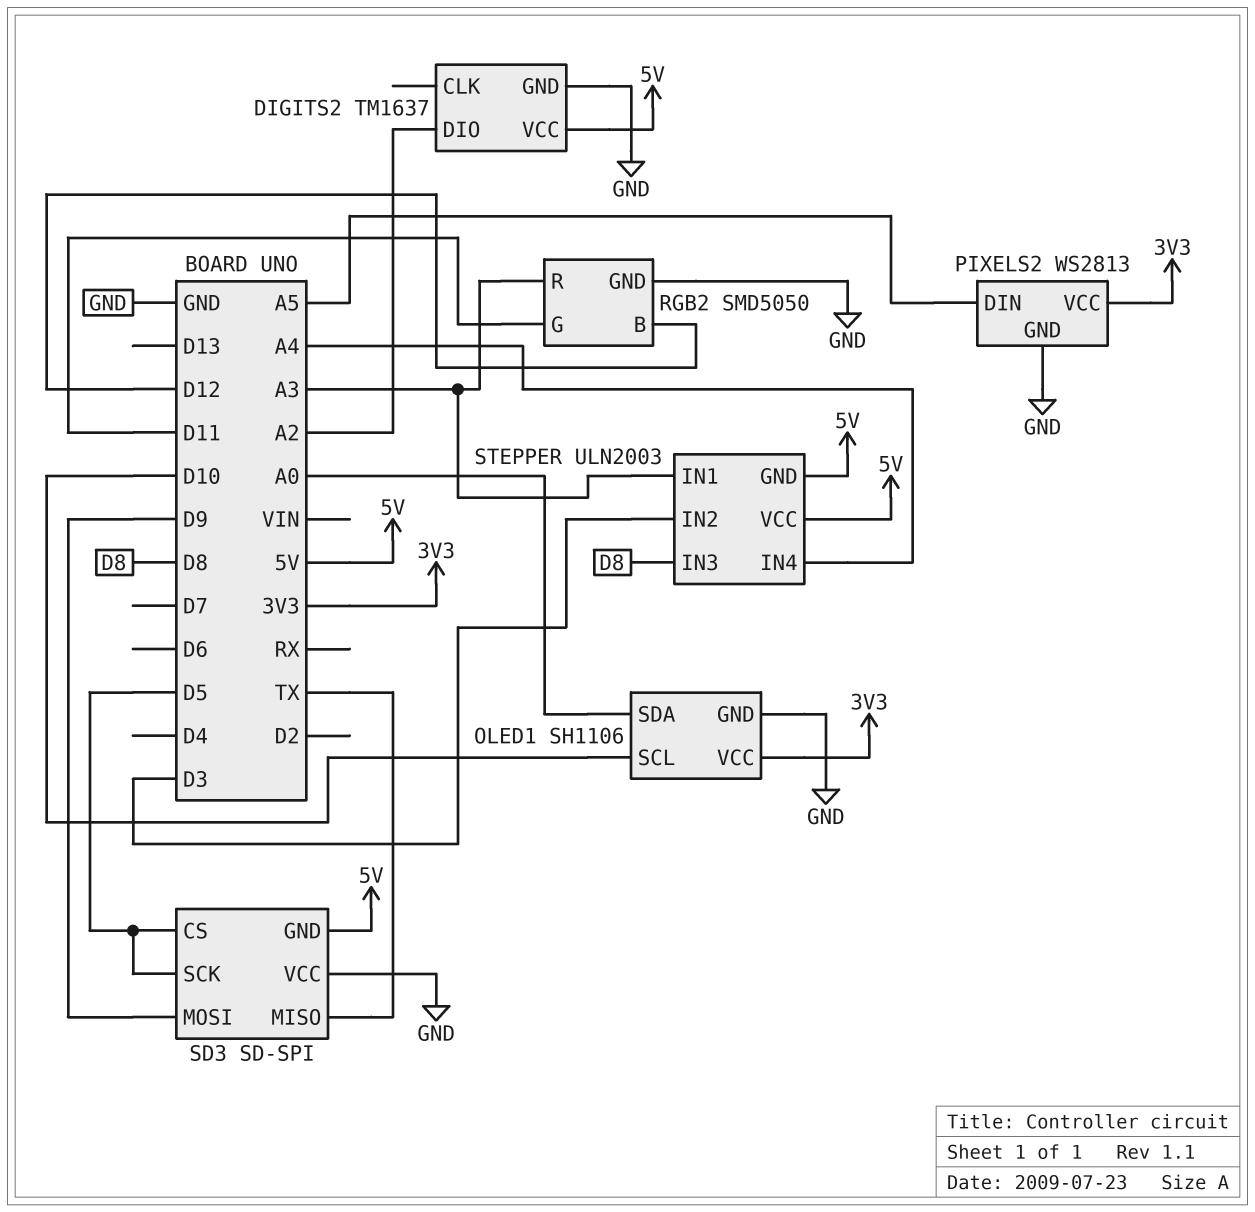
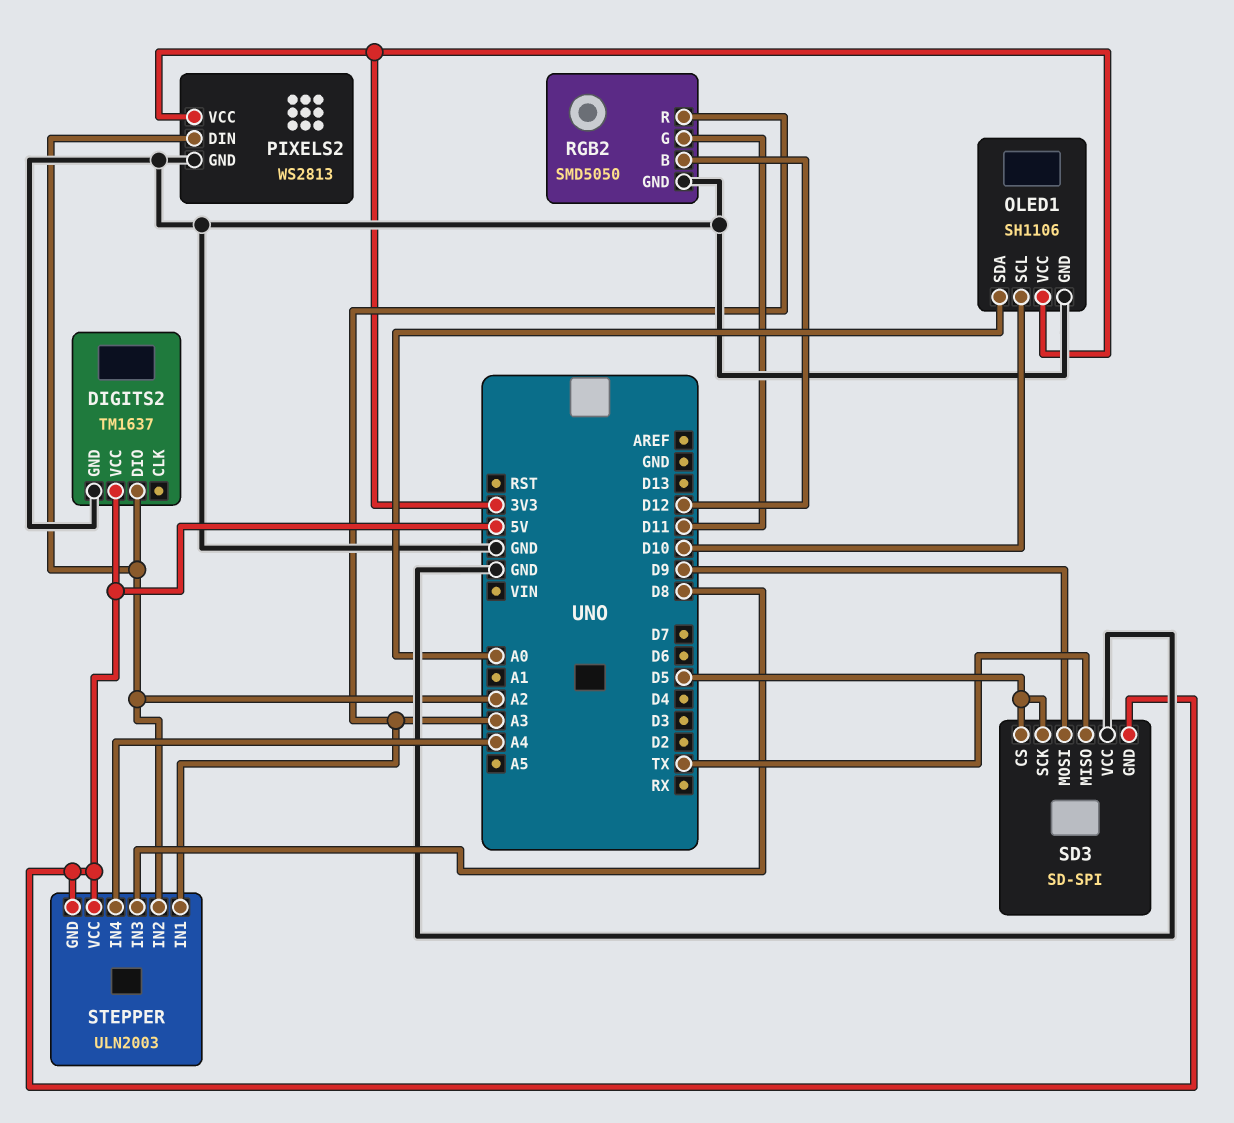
PIXELS2 pin DIN: A5 -> A2
STEPPER pin IN2: D3 -> A2

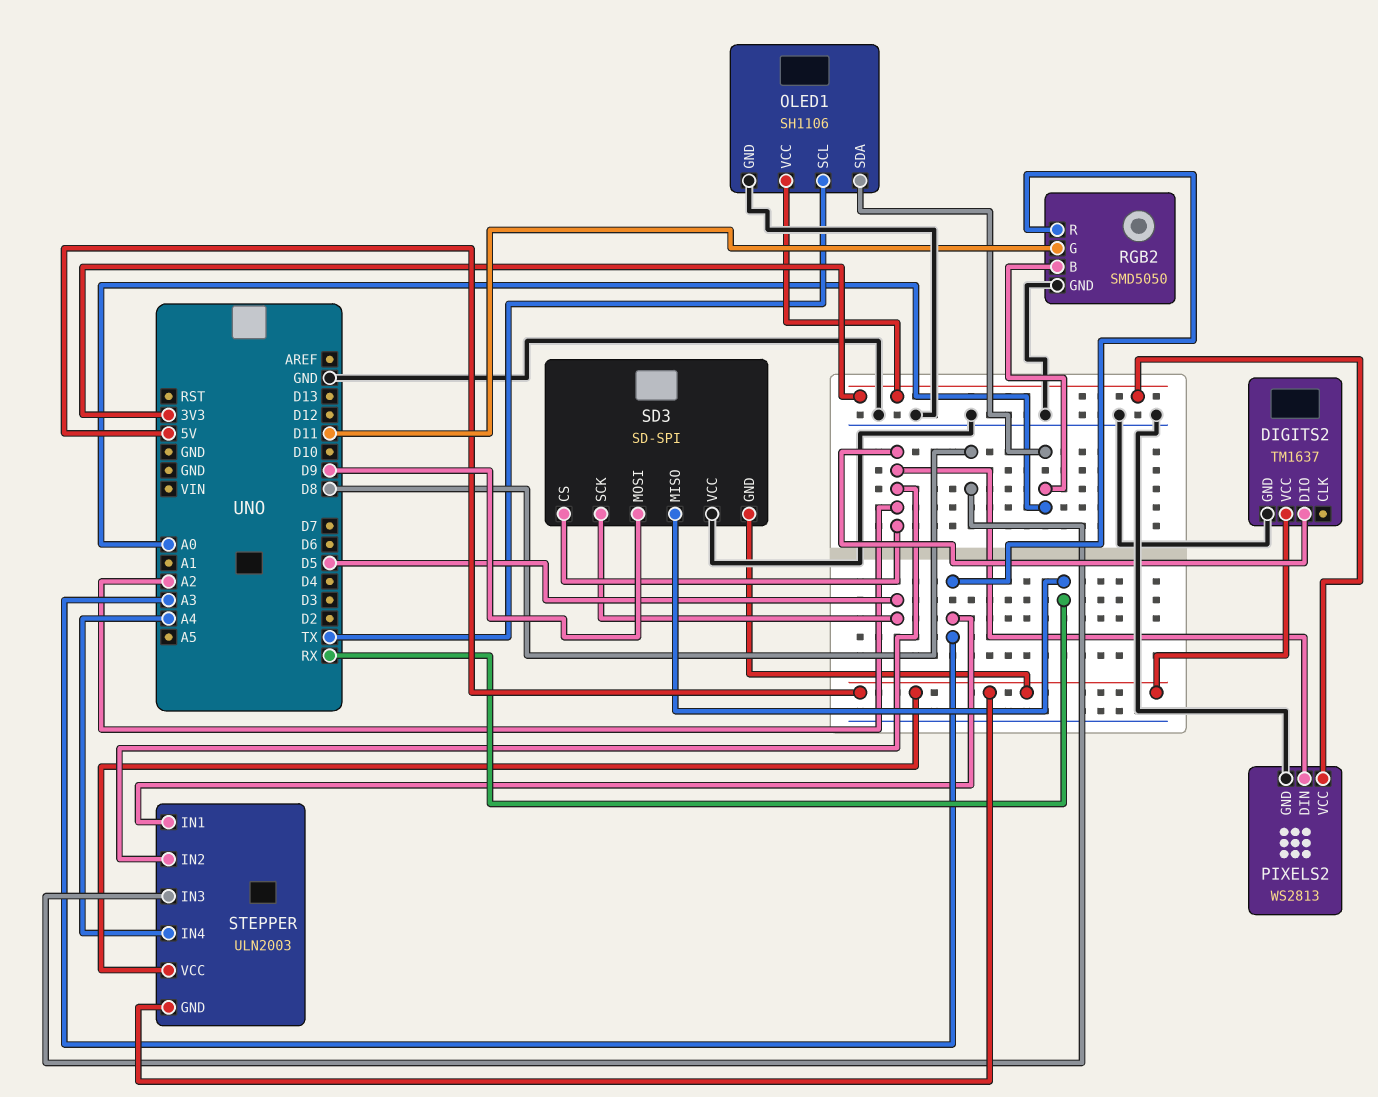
OLED1 pin SCL: D10 -> TX
RGB2 pin B: D12 -> A0
SD3 pin CS: D5 -> A2
SD3 pin MISO: TX -> RX

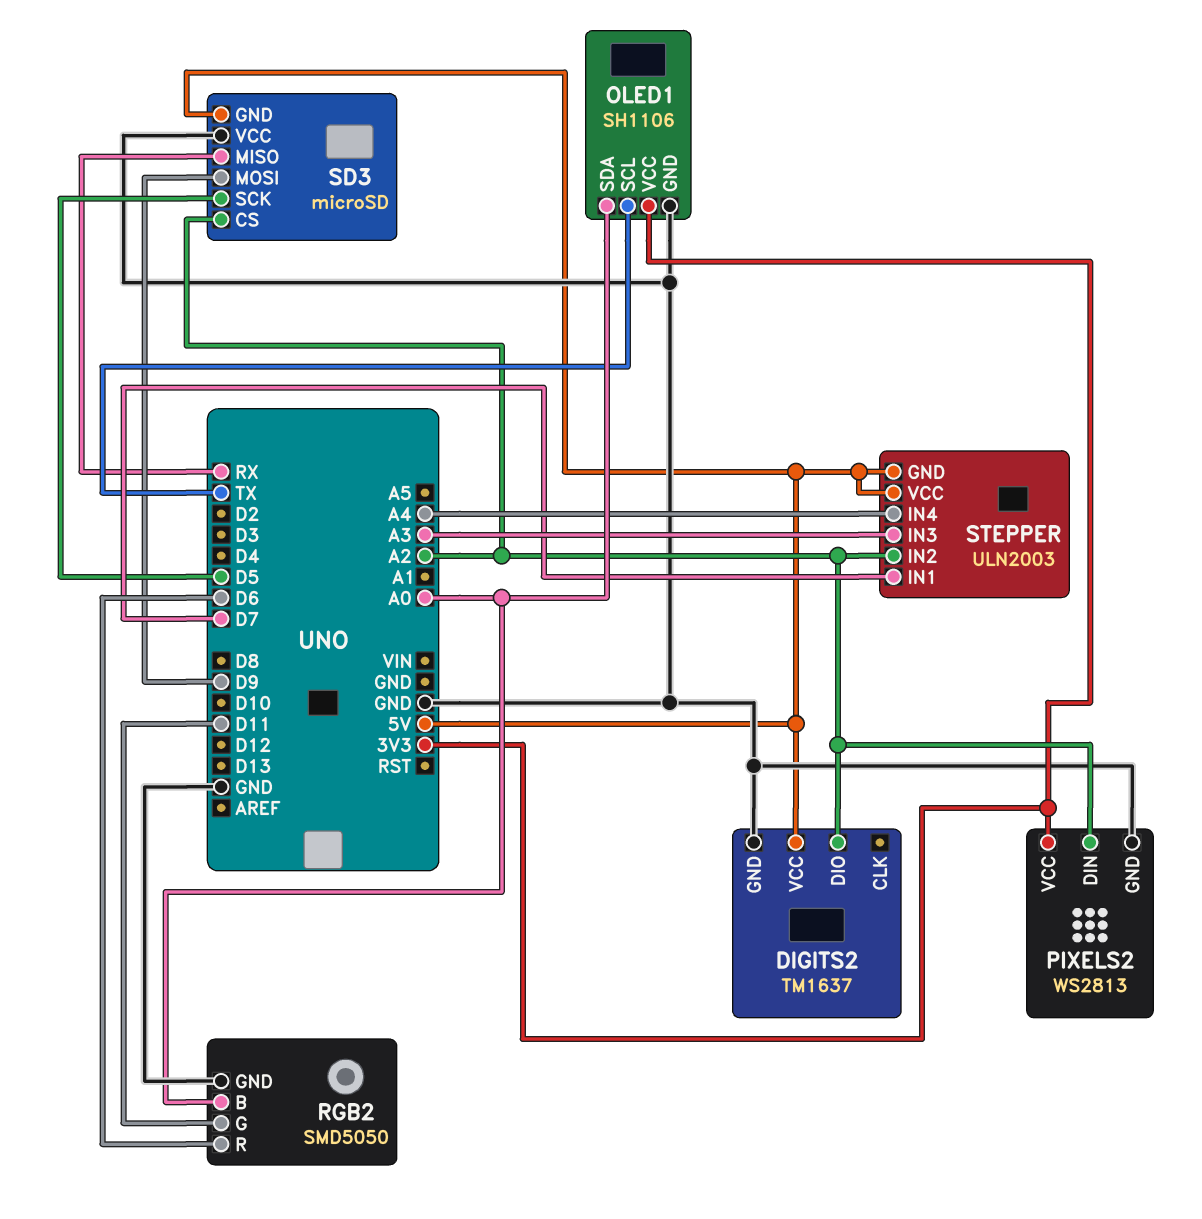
RGB2 pin R: A3 -> D6
SD3: SD-SPI -> microSD
STEPPER pin IN1: A3 -> D7
STEPPER pin IN3: D8 -> A3

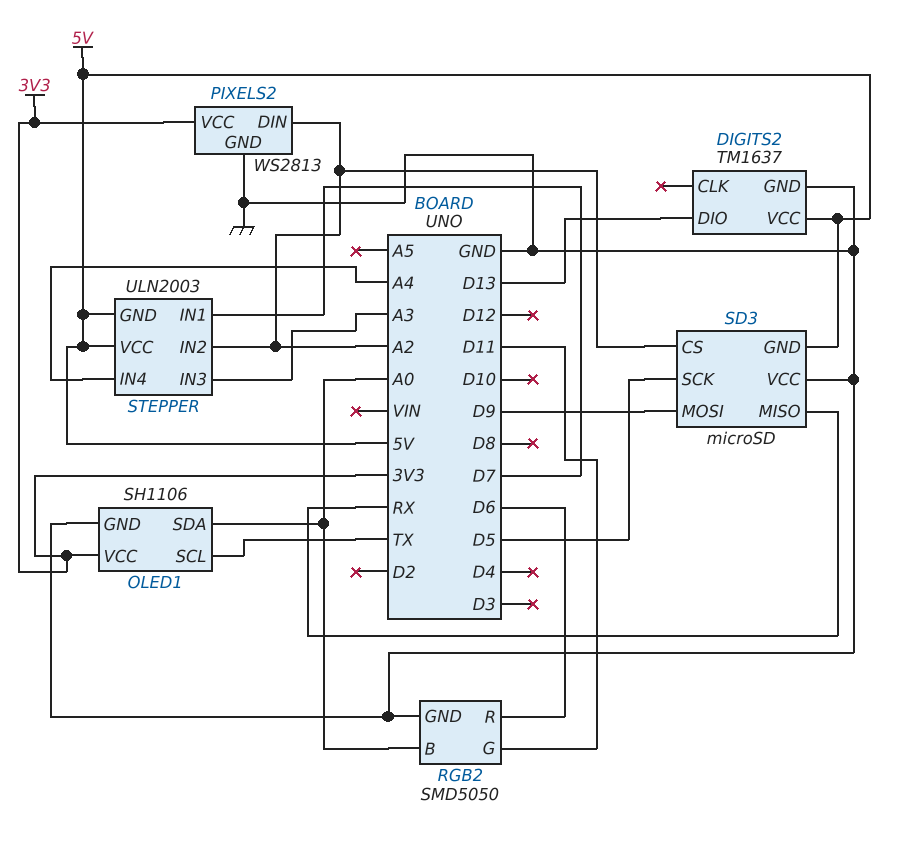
DIGITS2 pin DIO: A2 -> D13

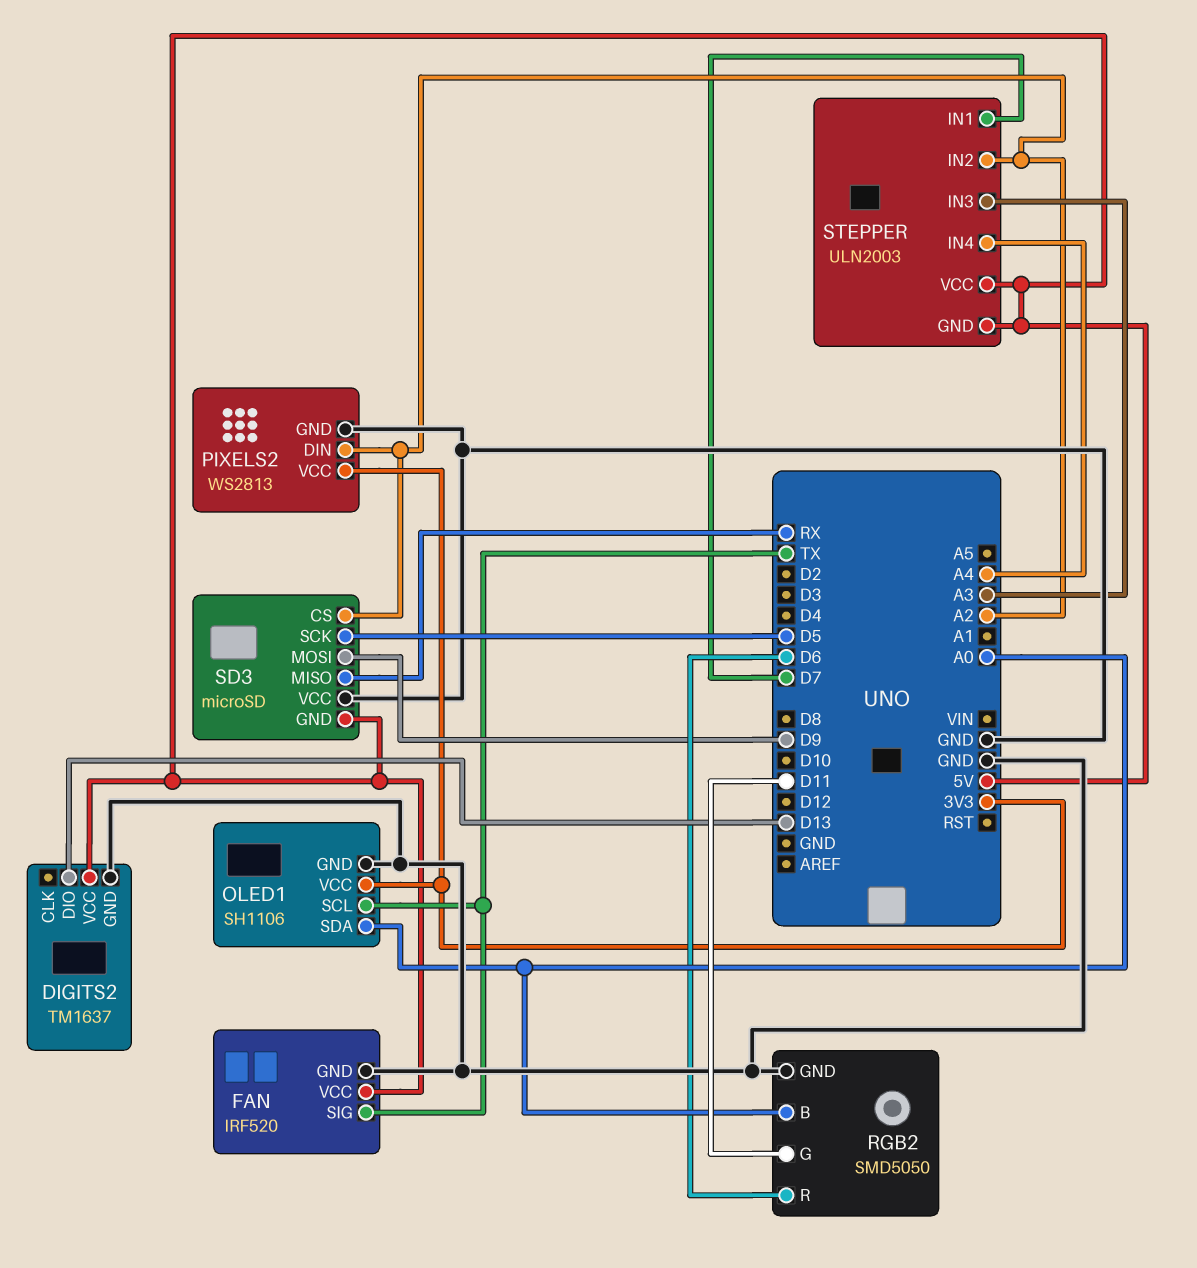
FAN: none -> IRF520
FAN pin GND: none -> GND
FAN pin SIG: none -> TX
FAN pin VCC: none -> 5V

